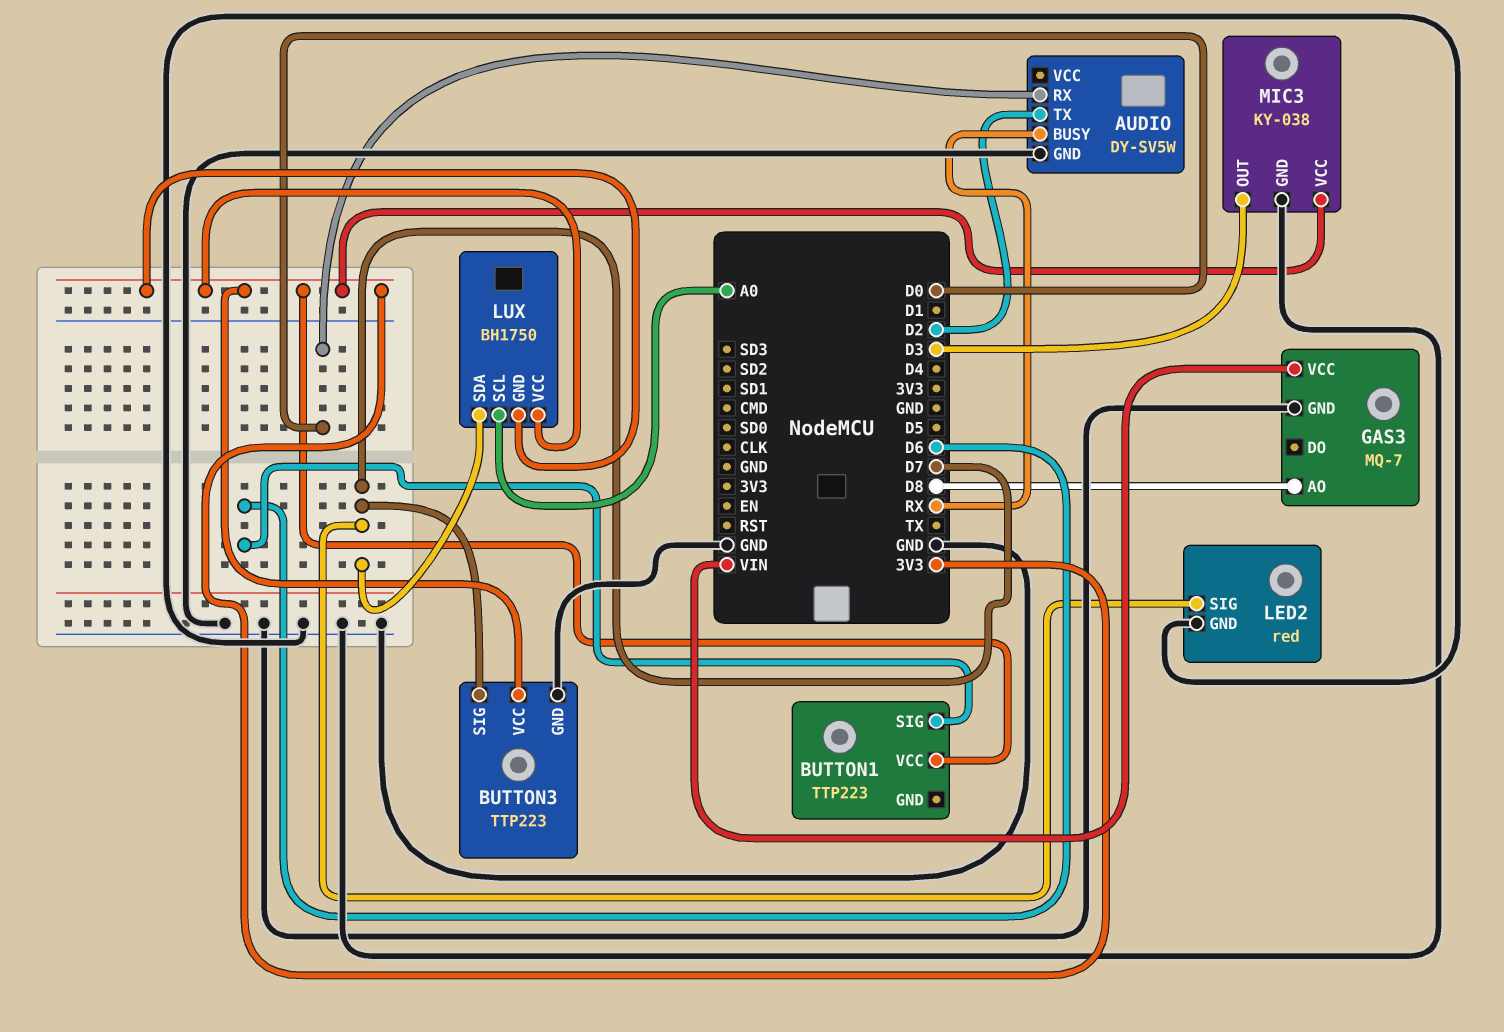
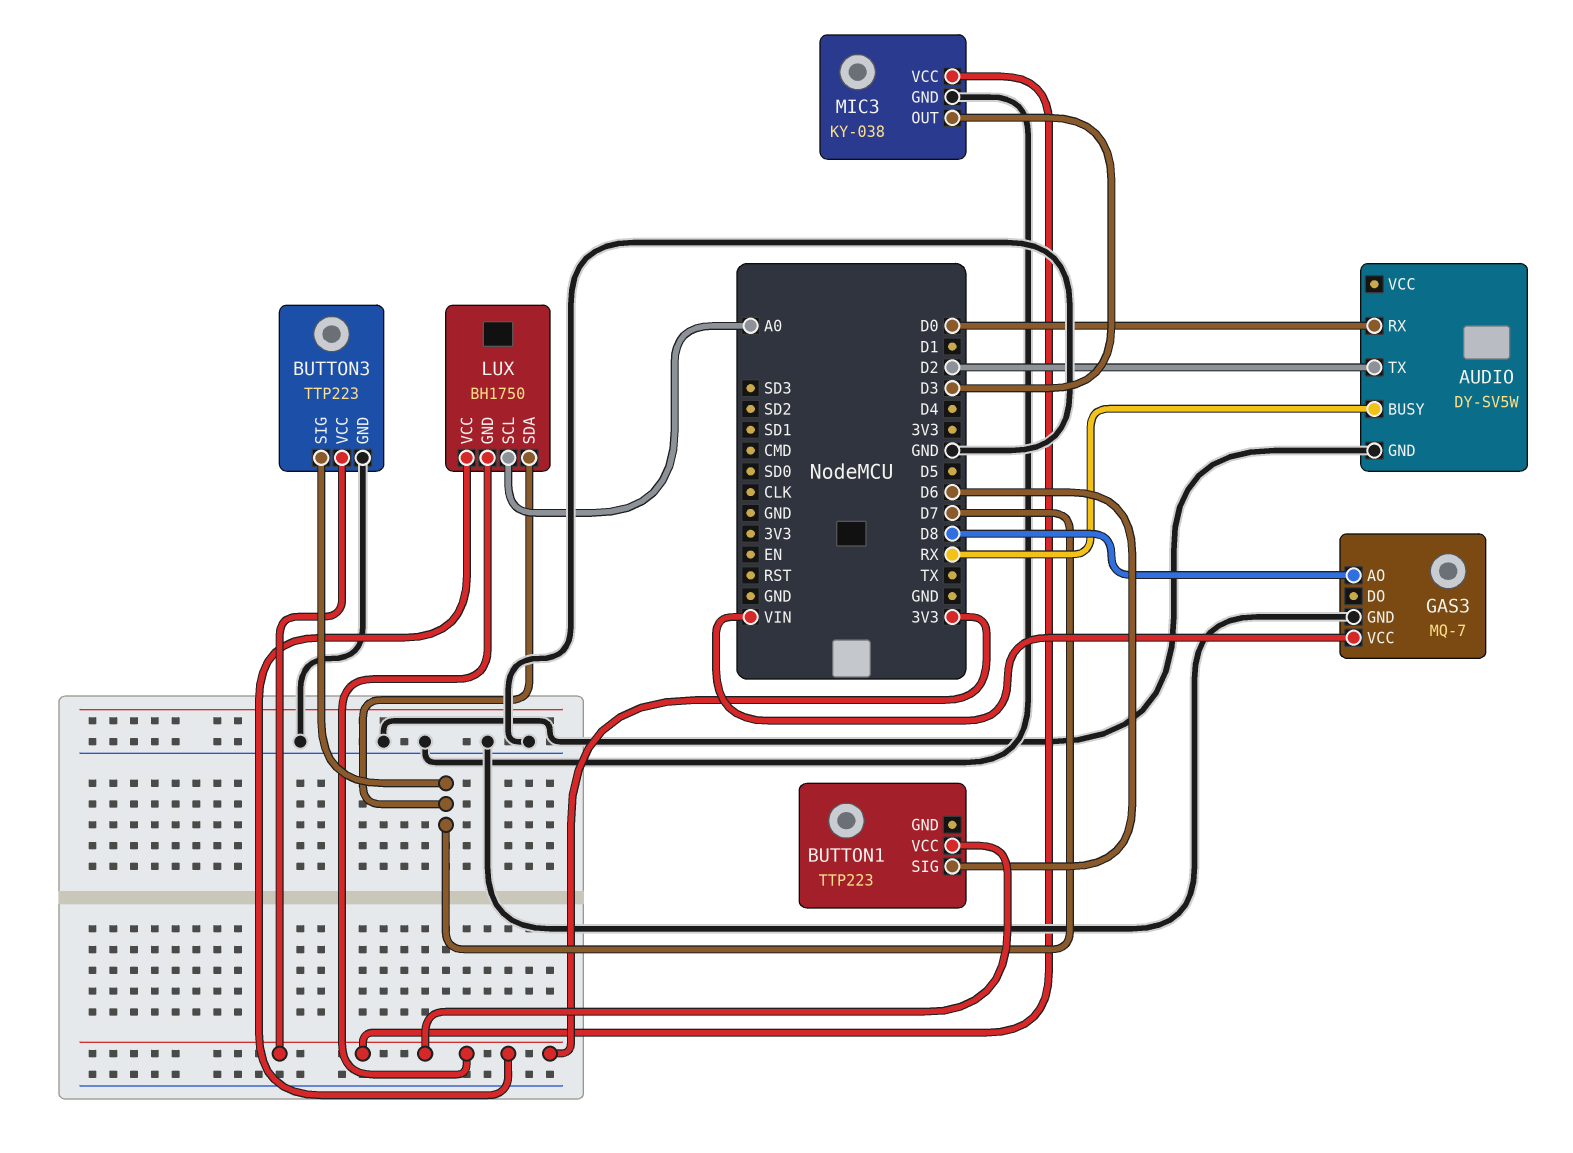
LED2: red -> none
LED2 pin GND: GND -> none
LED2 pin SIG: D7 -> none

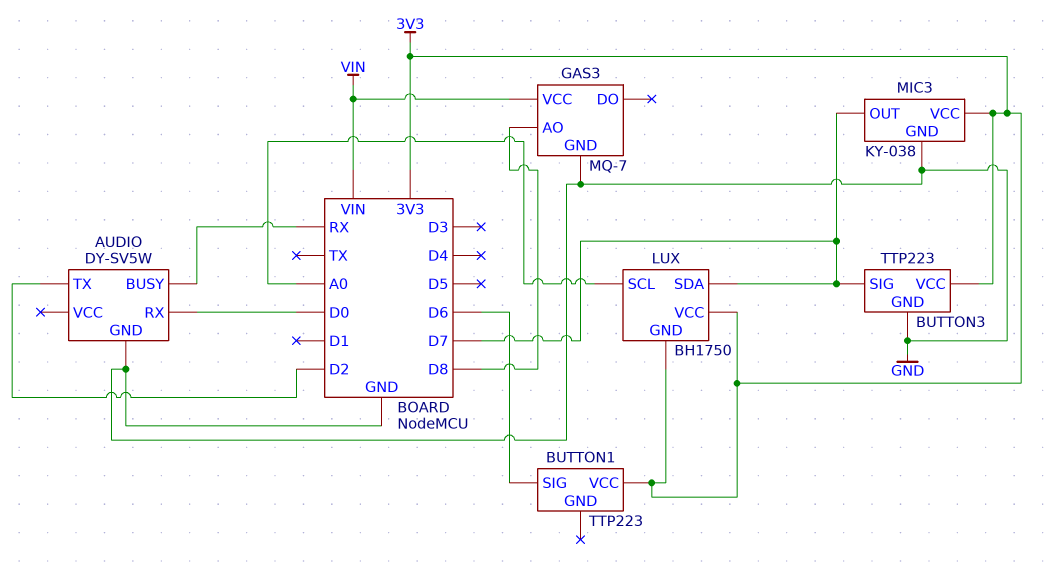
MIC3 pin OUT: D3 -> D7

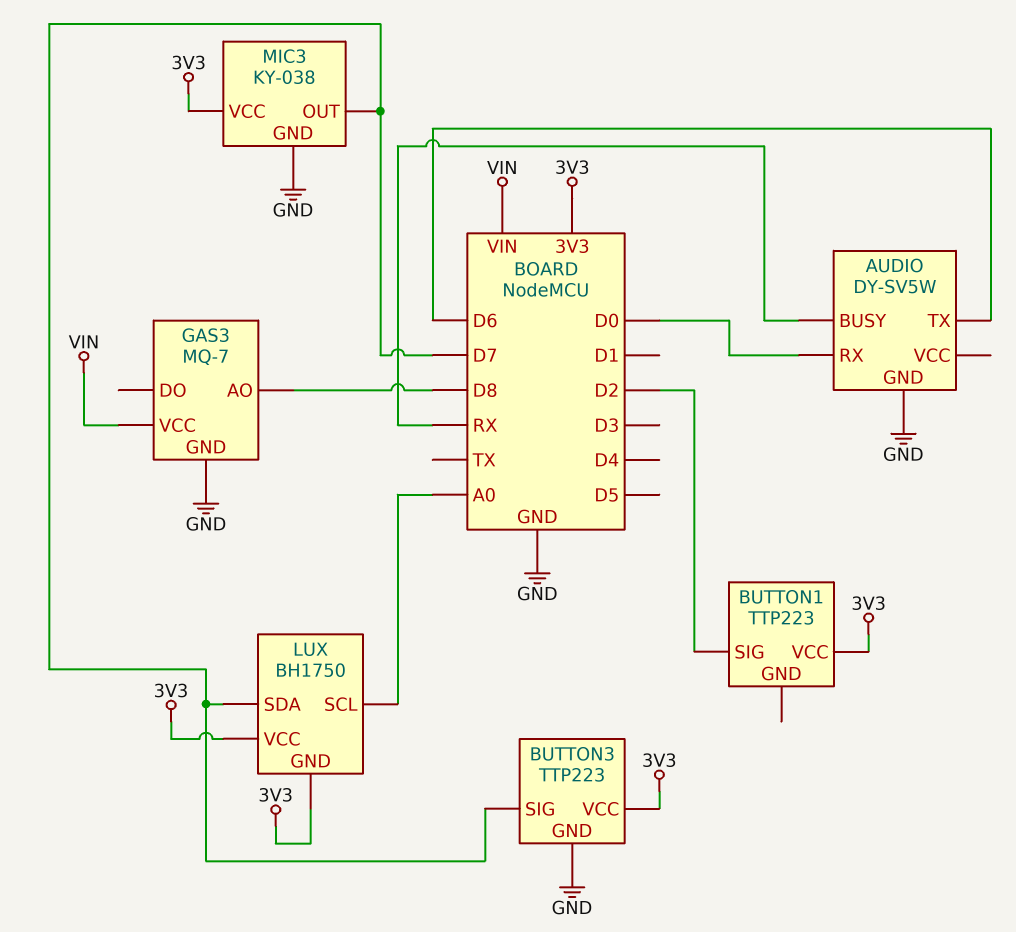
AUDIO pin TX: D2 -> D6
BUTTON1 pin SIG: D6 -> D2

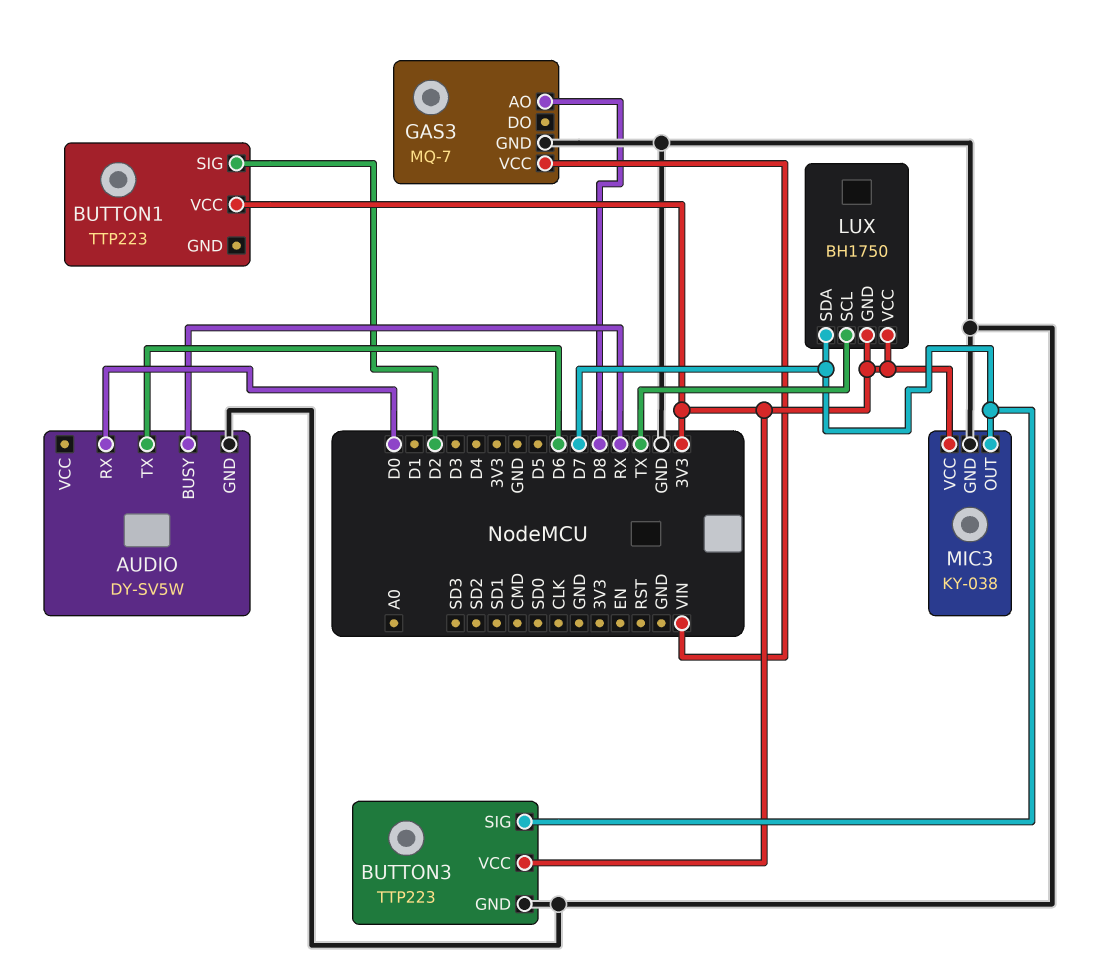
LUX pin SCL: A0 -> TX

